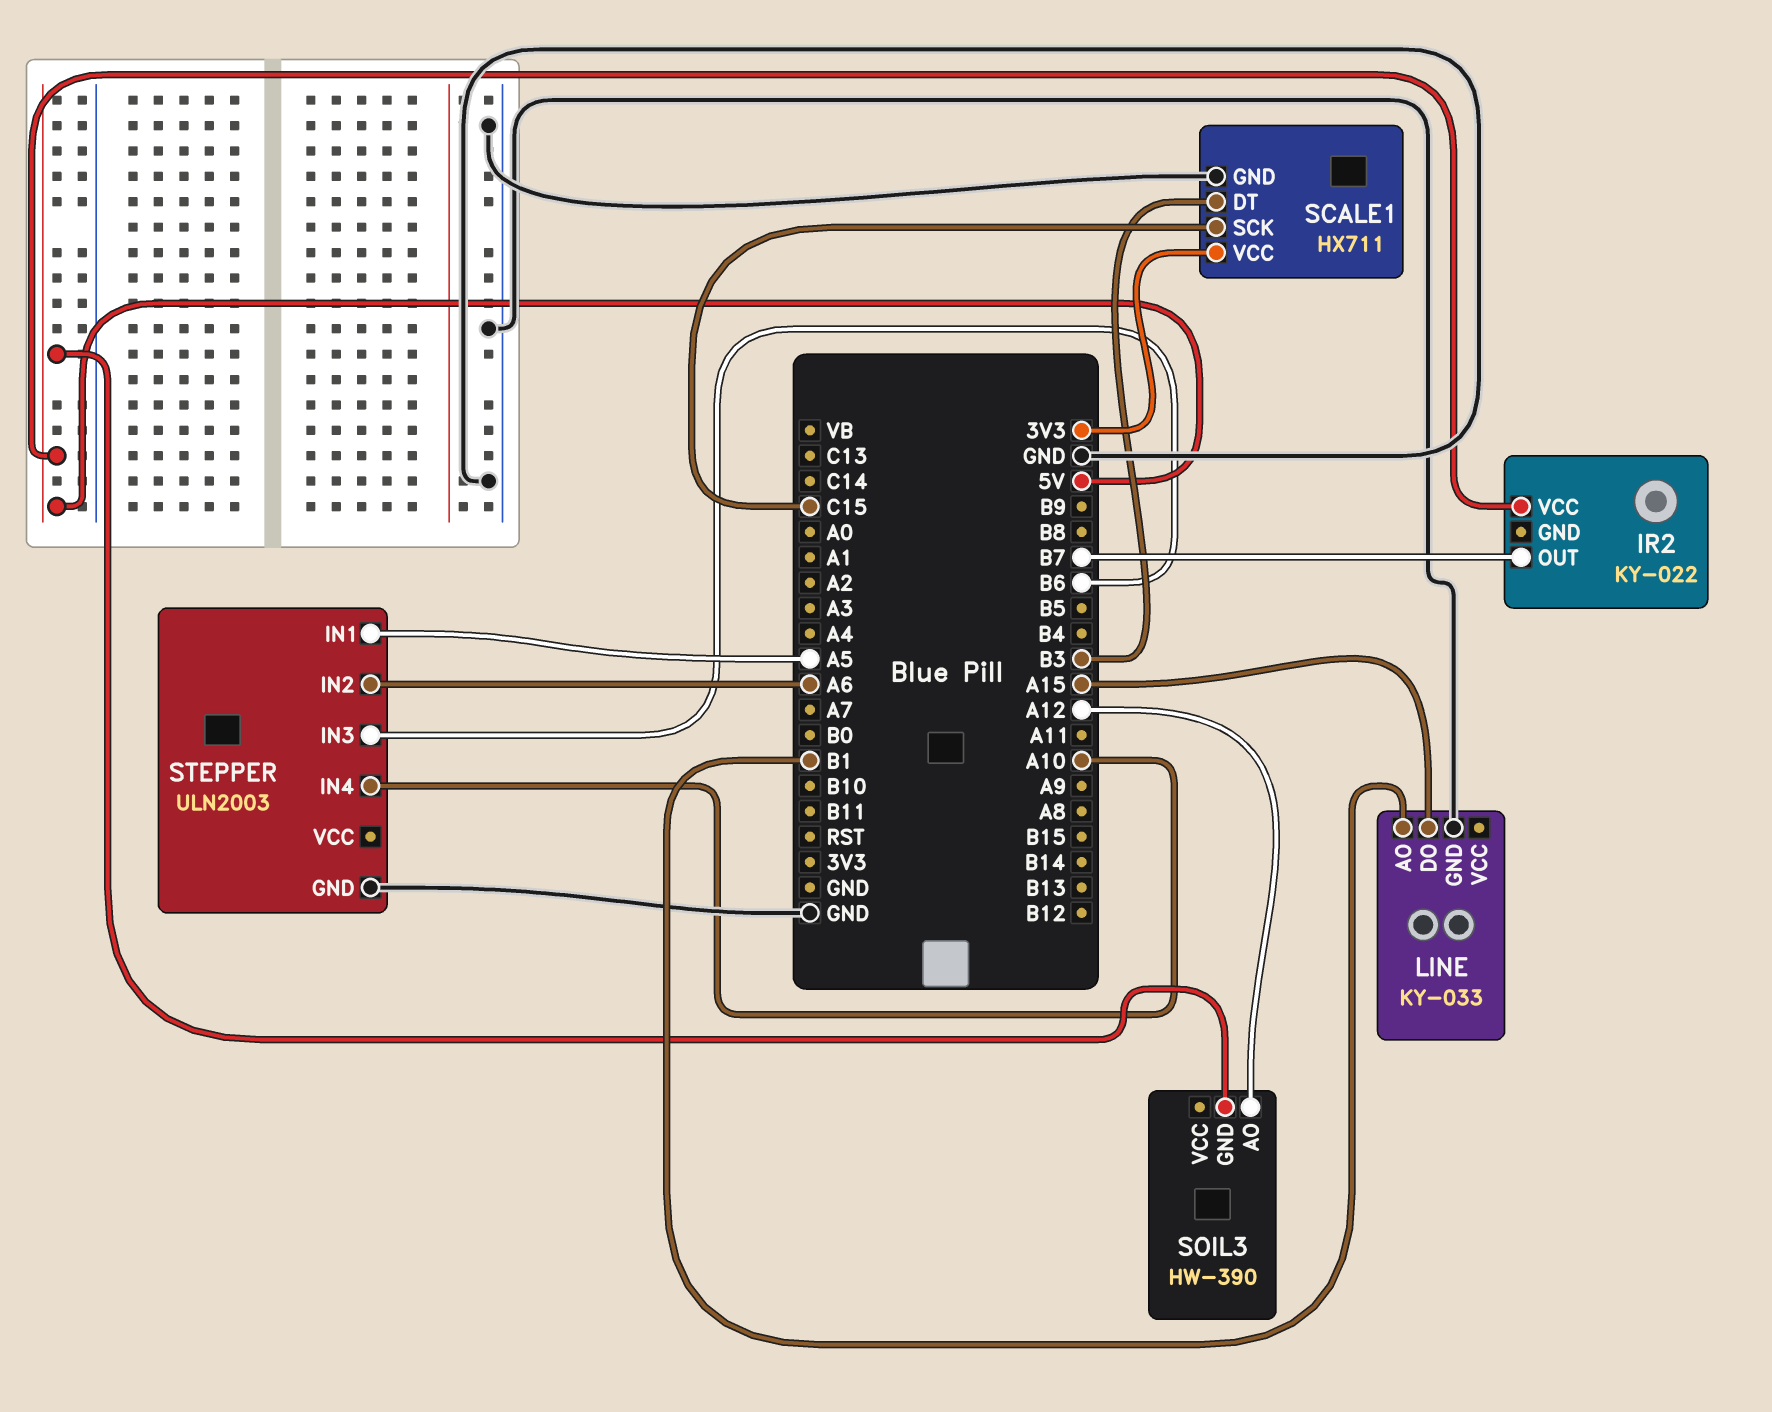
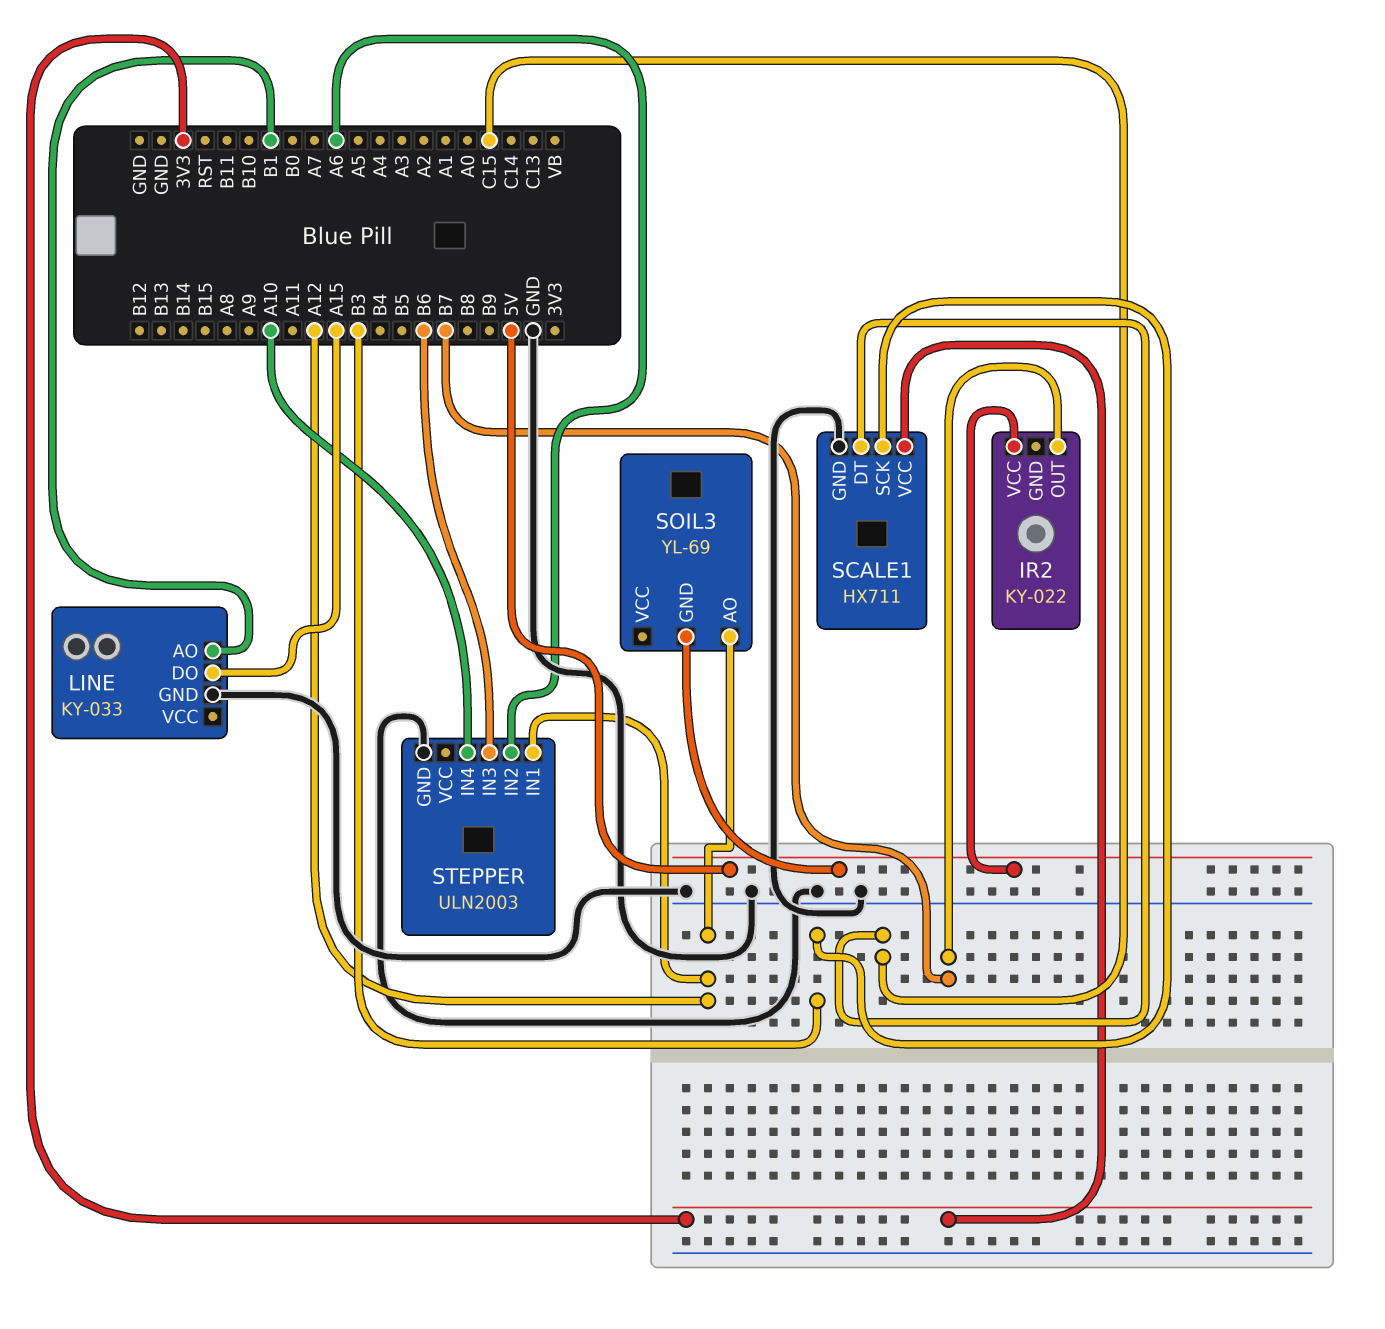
SCALE1 pin DT: B3 -> C15
SCALE1 pin SCK: C15 -> B3
SOIL3: HW-390 -> YL-69
STEPPER pin IN1: A5 -> A12

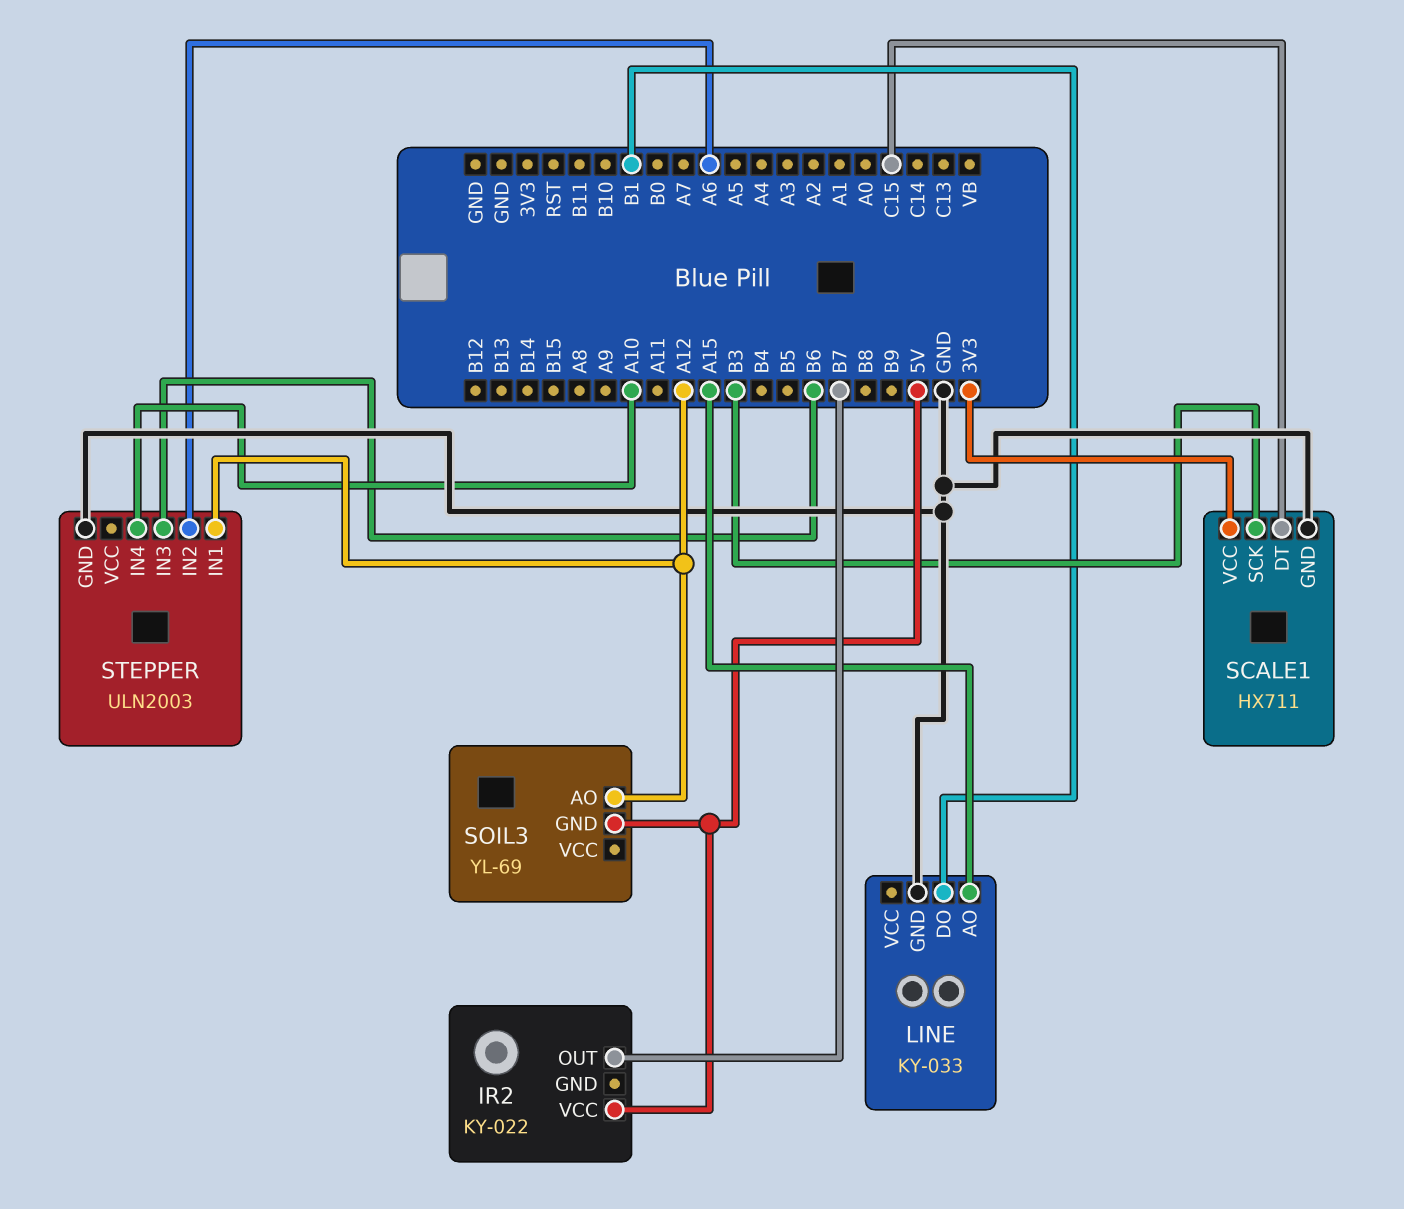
LINE pin AO: B1 -> A15
LINE pin DO: A15 -> B1

